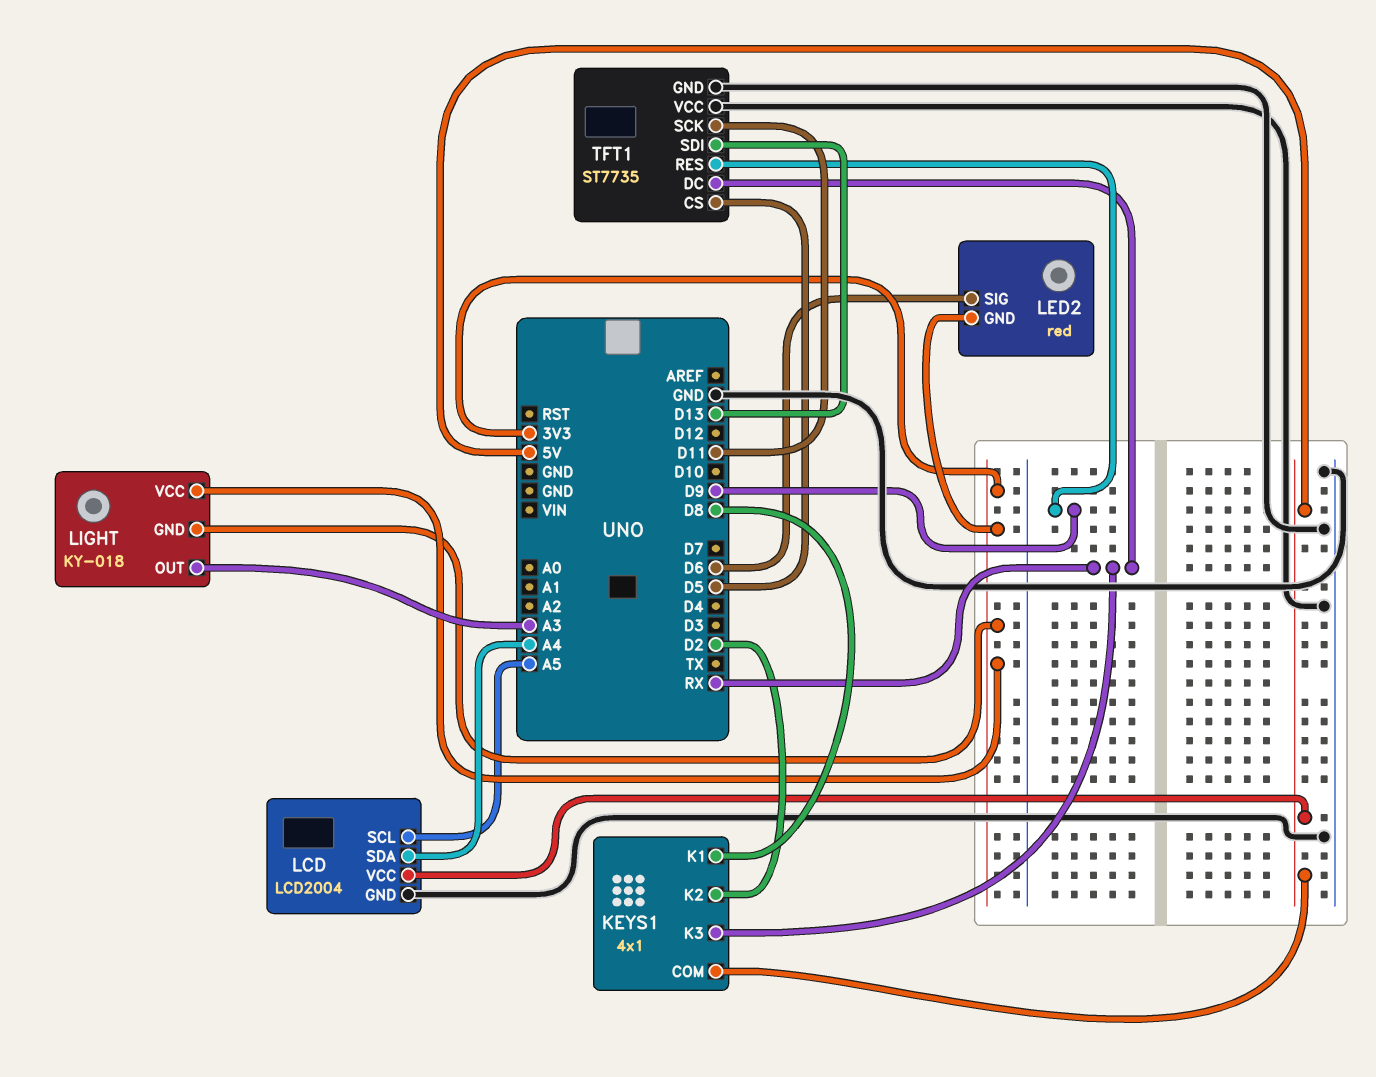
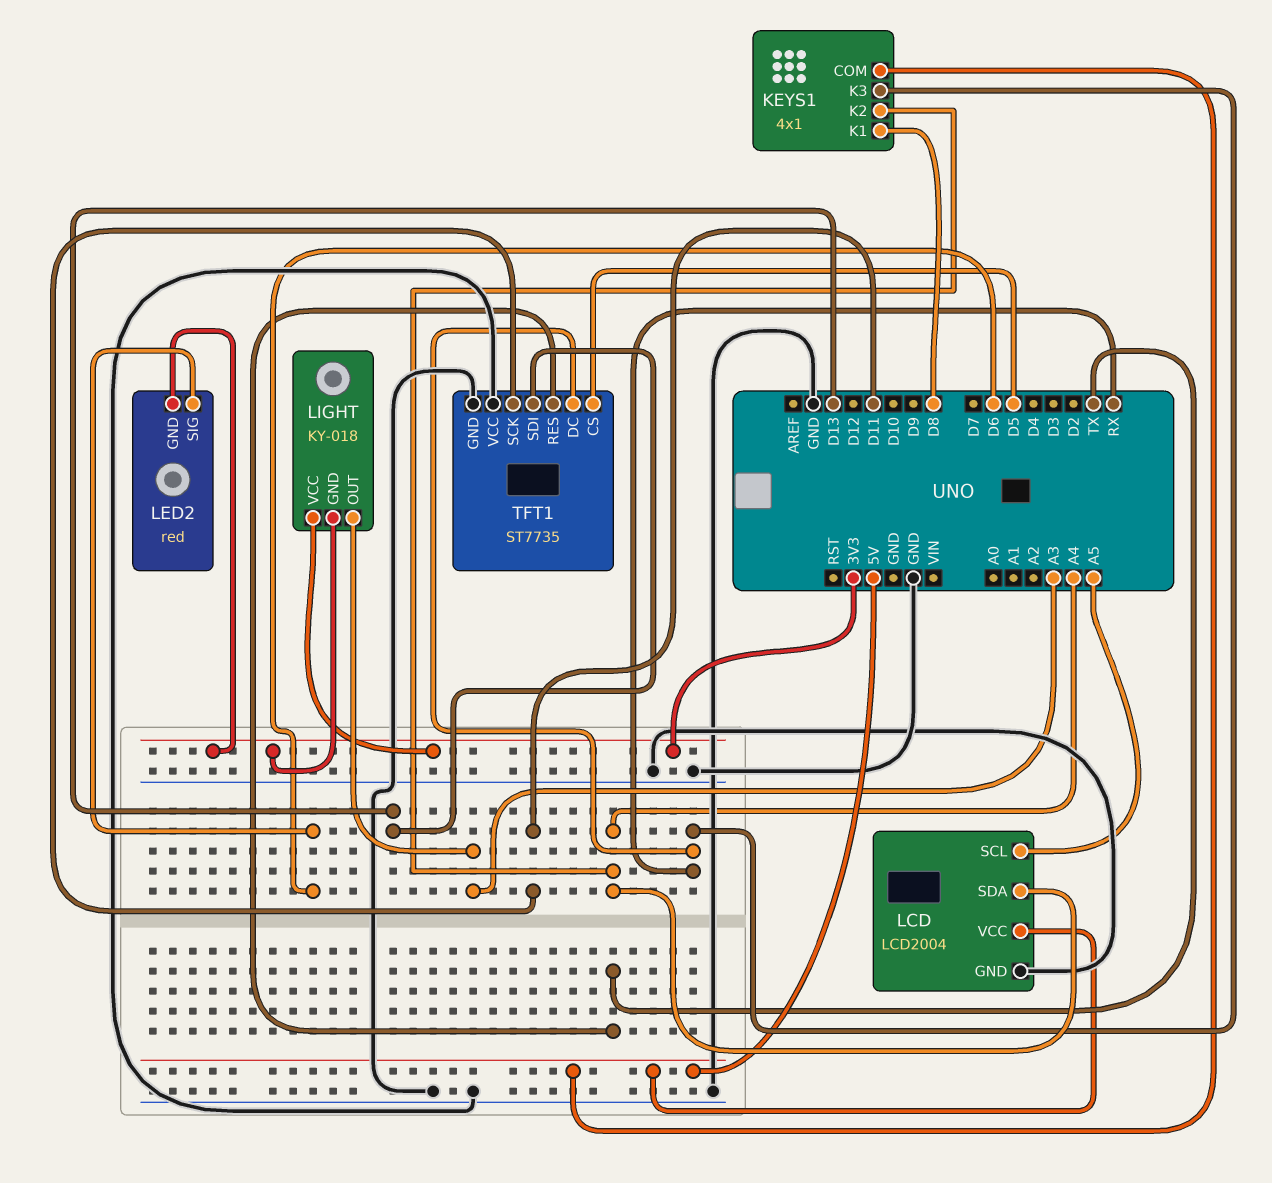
KEYS1 pin K2: D2 -> A4
TFT1 pin RES: D9 -> TX

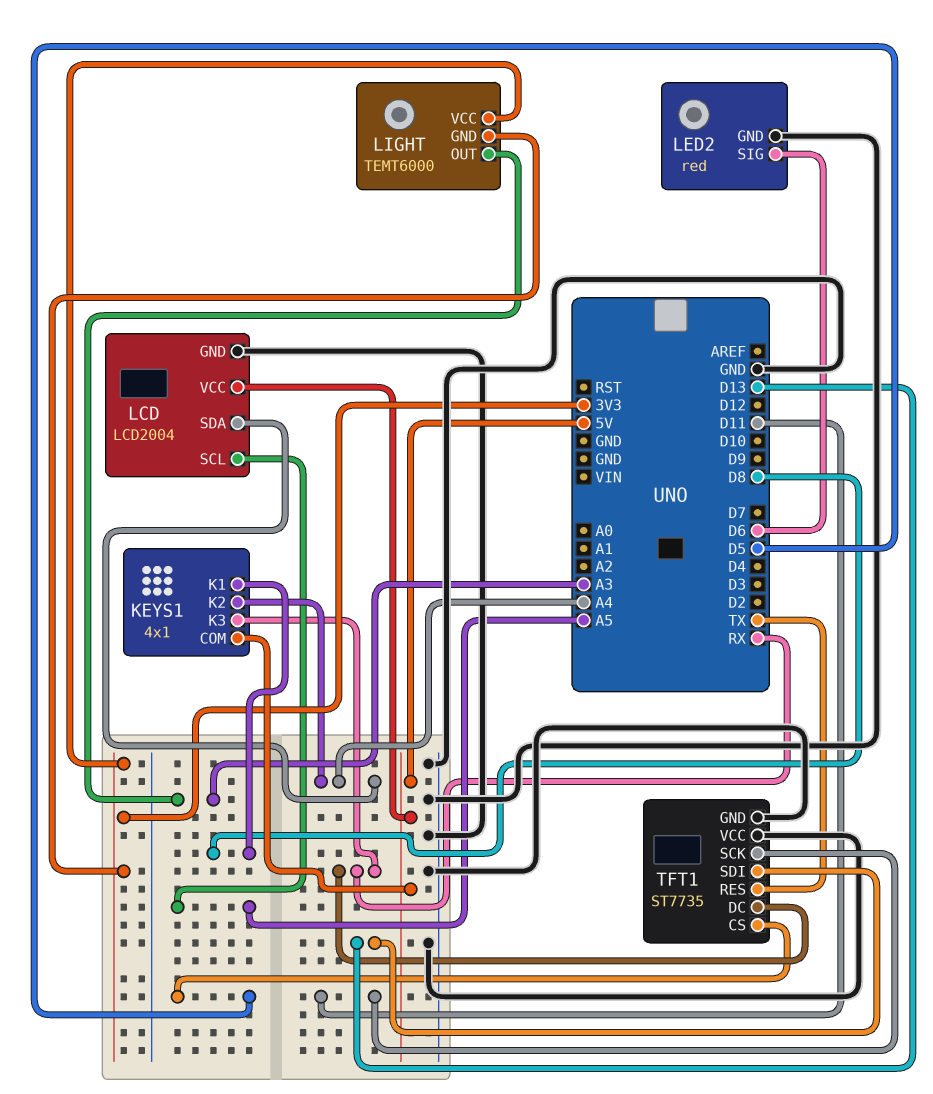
LED2 pin GND: 3V3 -> GND
LIGHT: KY-018 -> TEMT6000

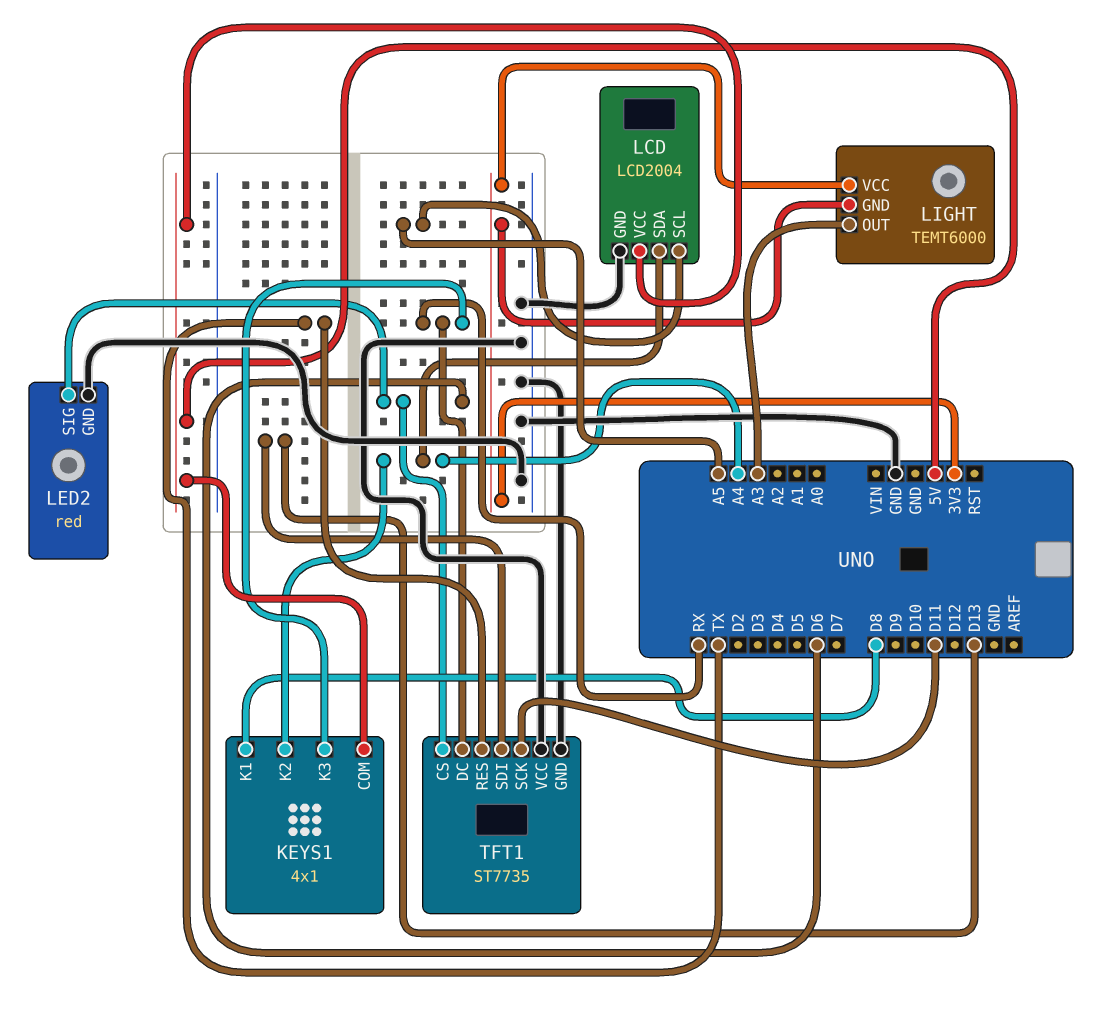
TFT1 pin CS: D5 -> D6

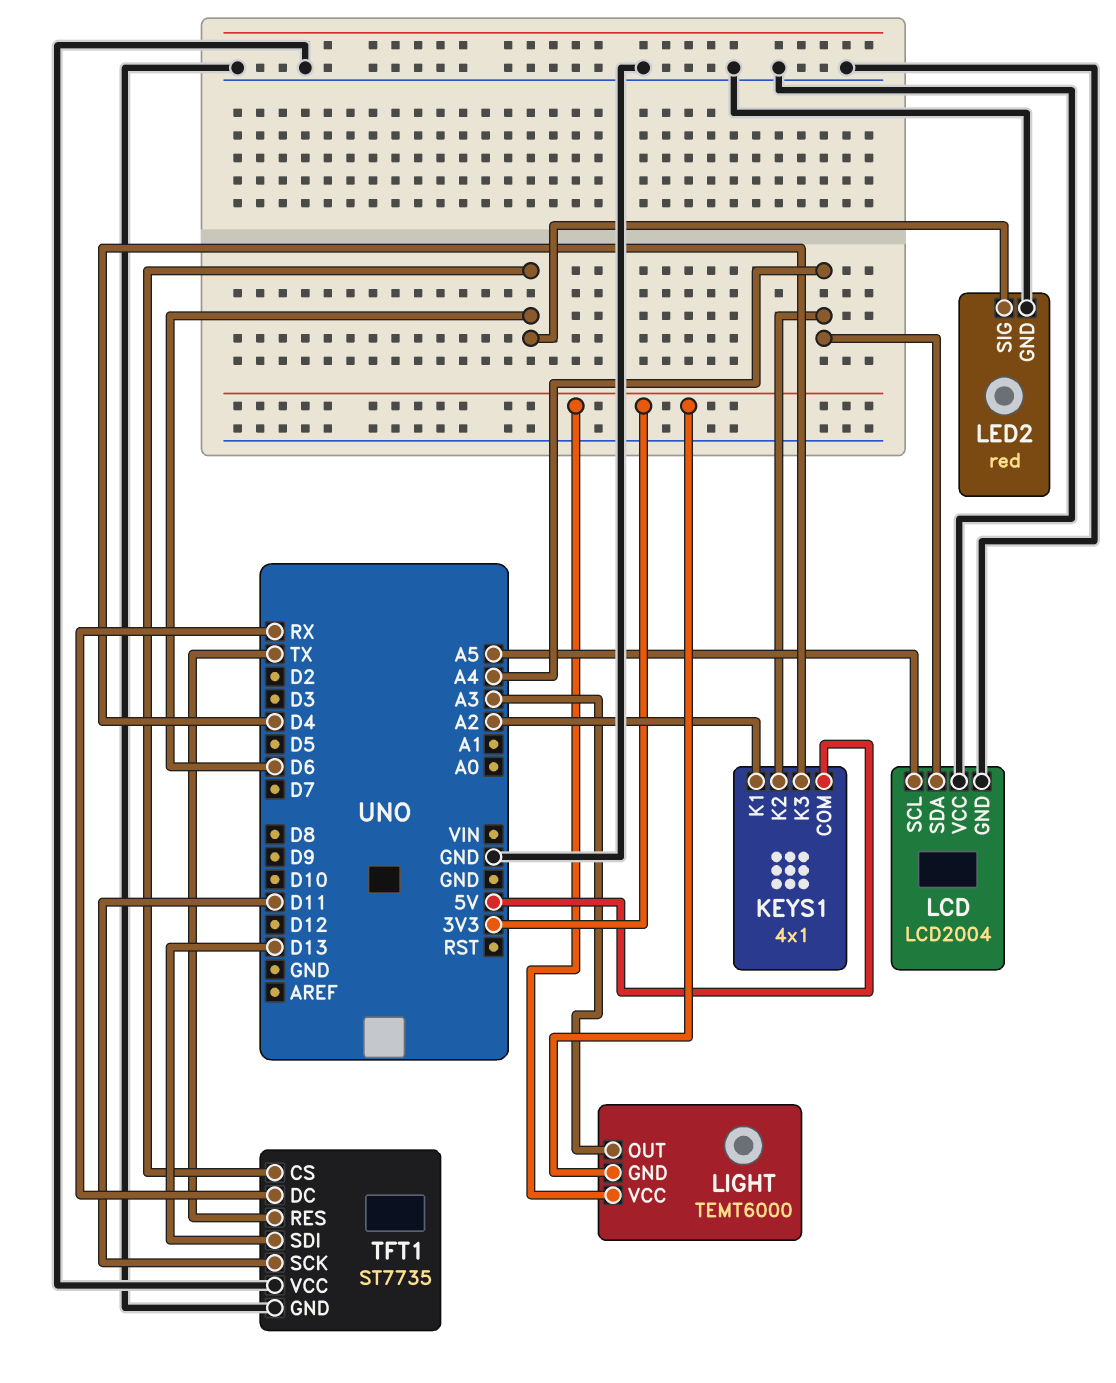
KEYS1 pin K1: D8 -> A2
KEYS1 pin K3: RX -> D4
LCD pin VCC: 5V -> GND

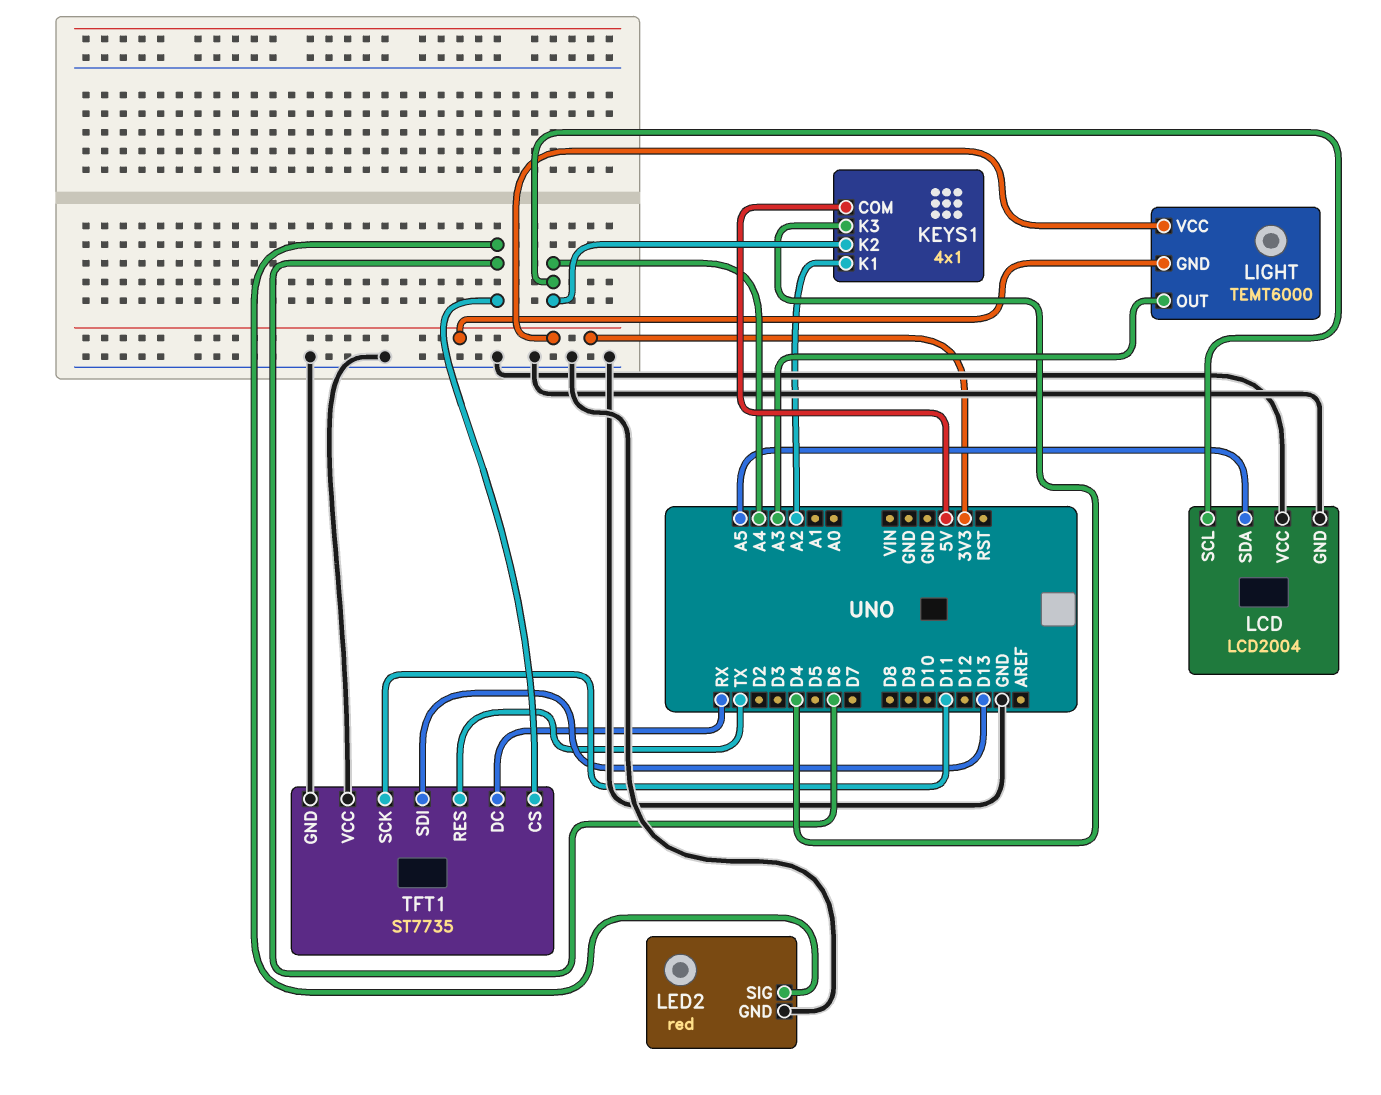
LCD pin SCL: A5 -> A4
LCD pin SDA: A4 -> A5

